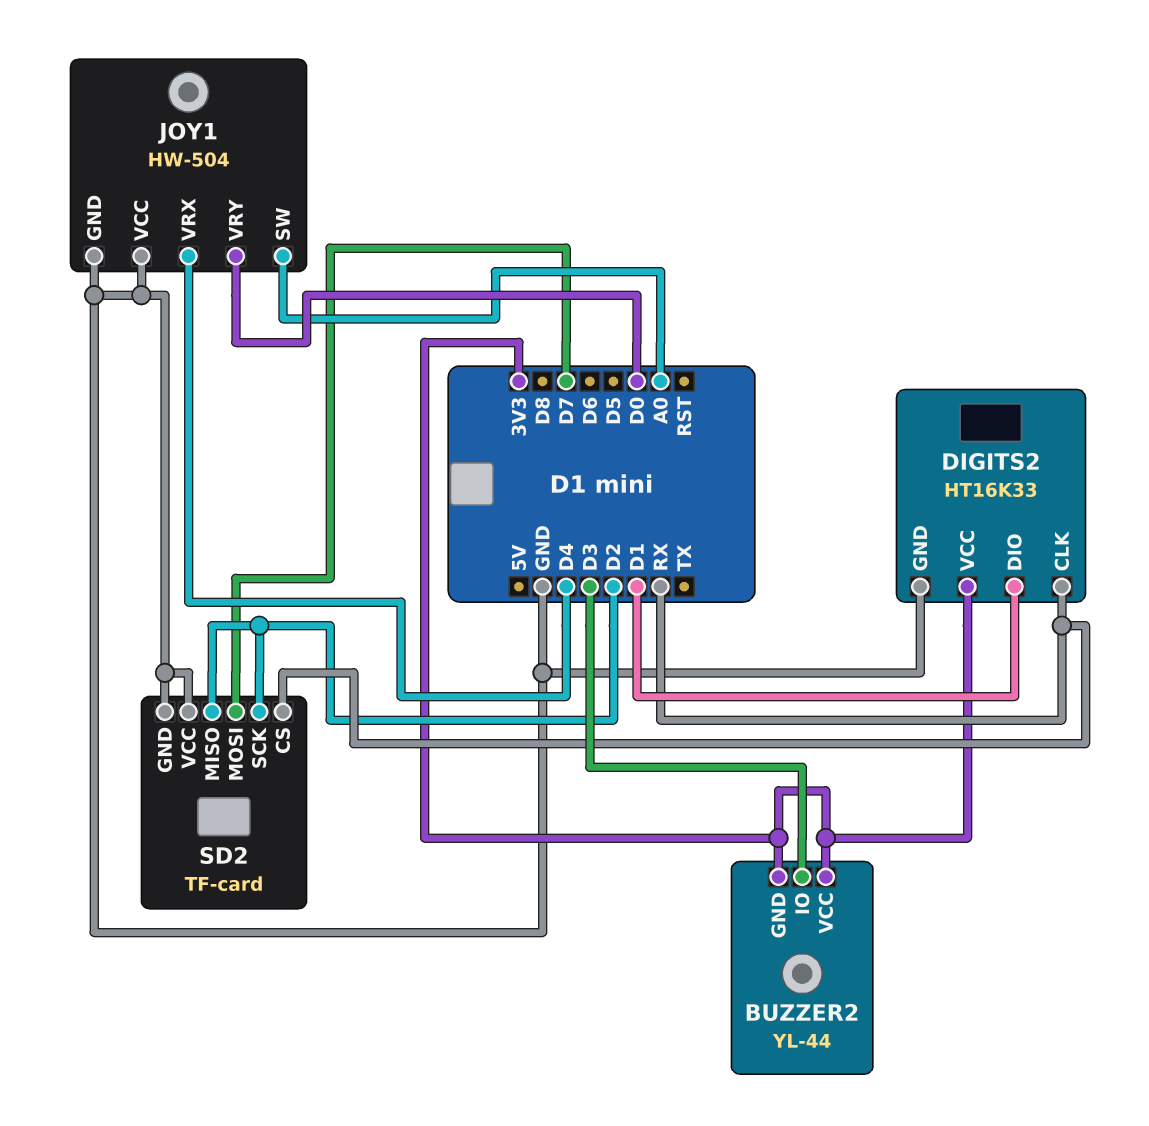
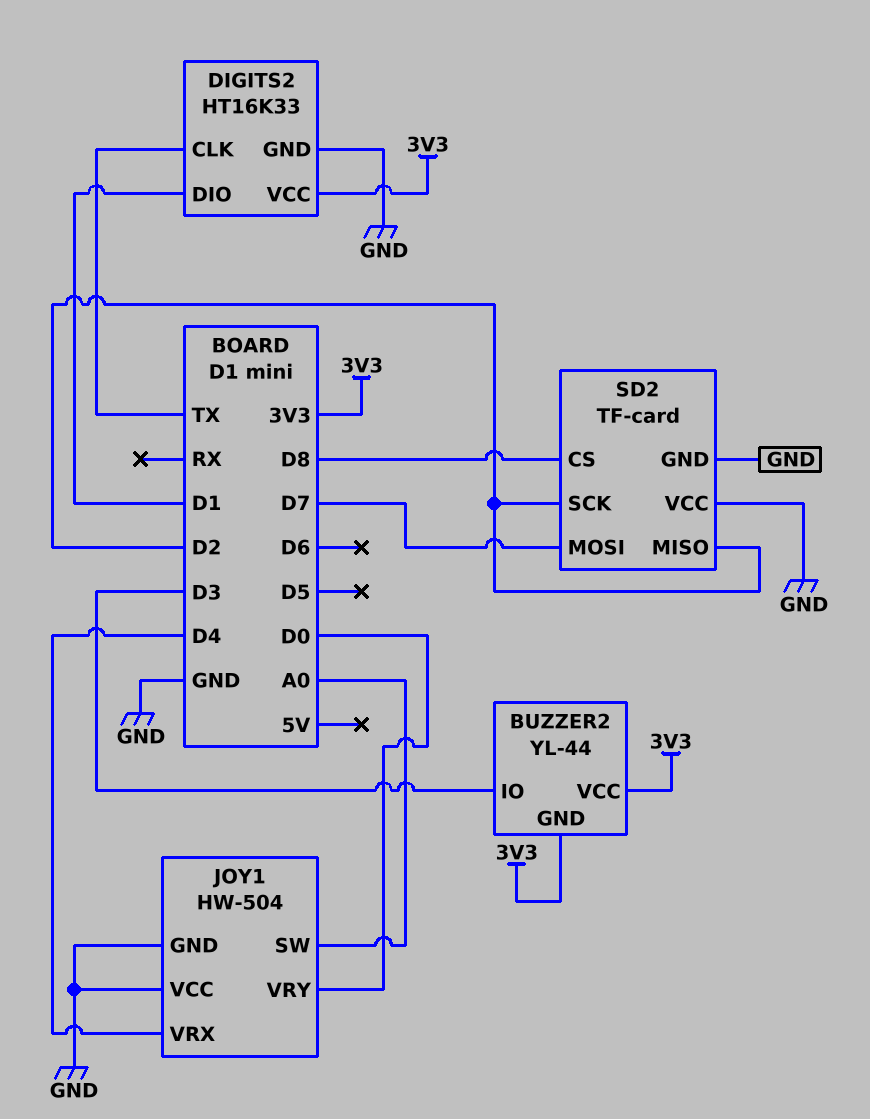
DIGITS2 pin CLK: RX -> TX
SD2 pin CS: RX -> D8

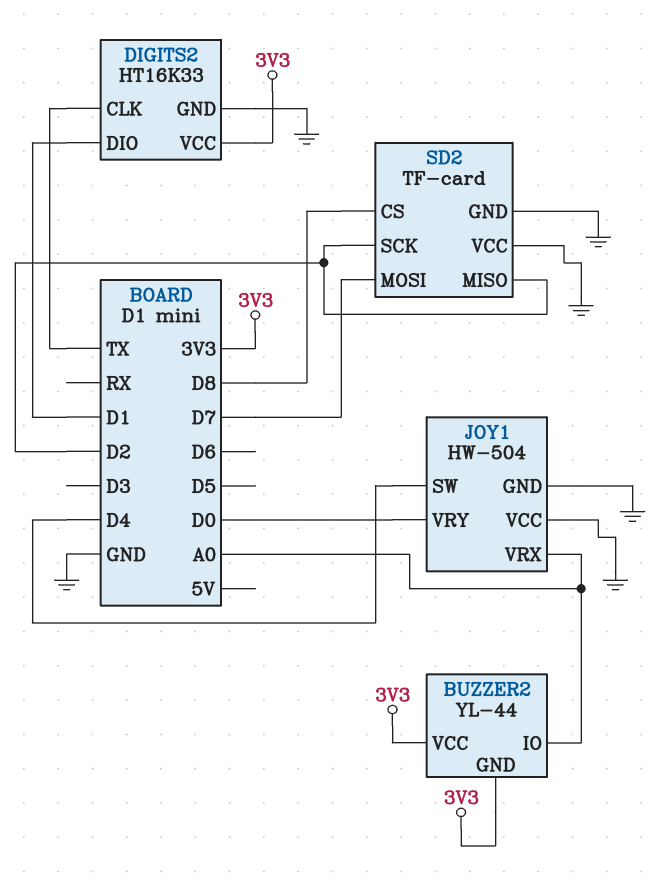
BUZZER2 pin IO: D3 -> A0
JOY1 pin SW: A0 -> D4
JOY1 pin VRX: D4 -> A0

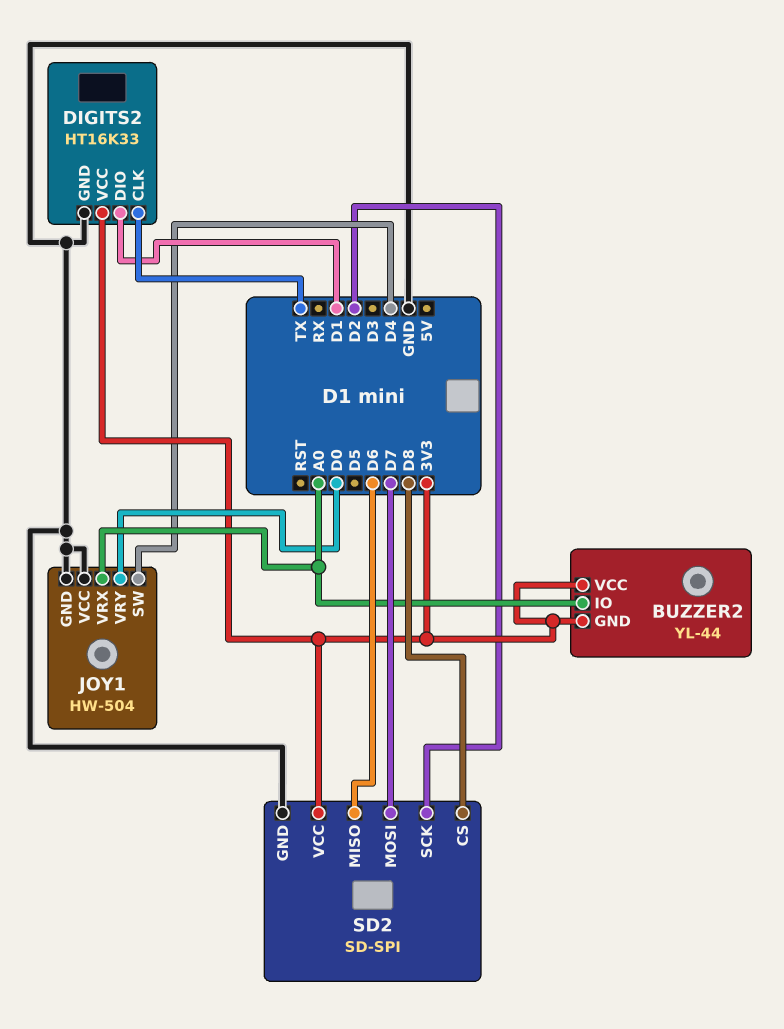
SD2: TF-card -> SD-SPI
SD2 pin MISO: D2 -> D6
SD2 pin VCC: GND -> 3V3

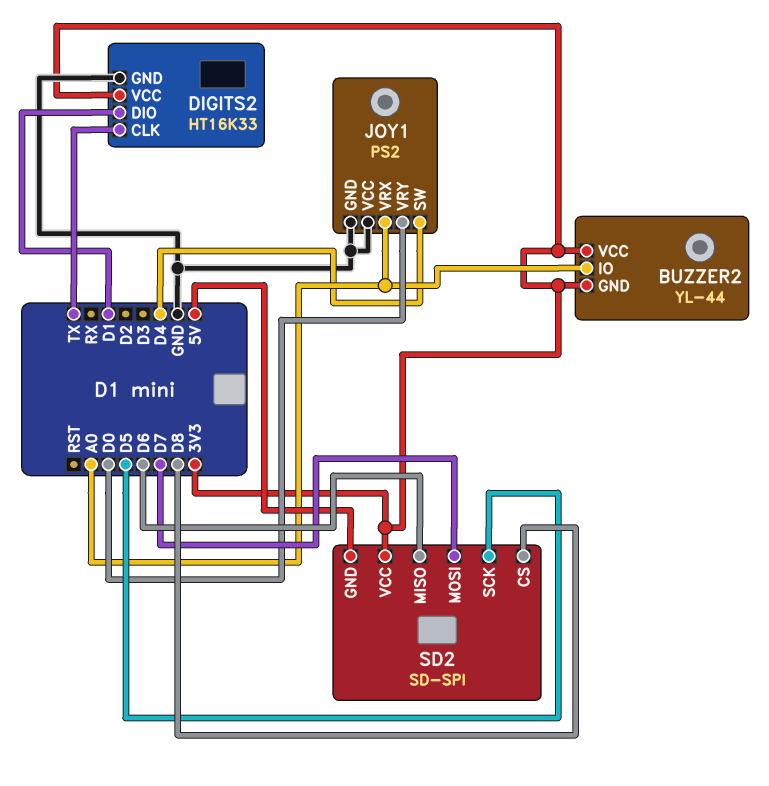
JOY1: HW-504 -> PS2
SD2 pin GND: GND -> 5V
SD2 pin SCK: D2 -> D5

